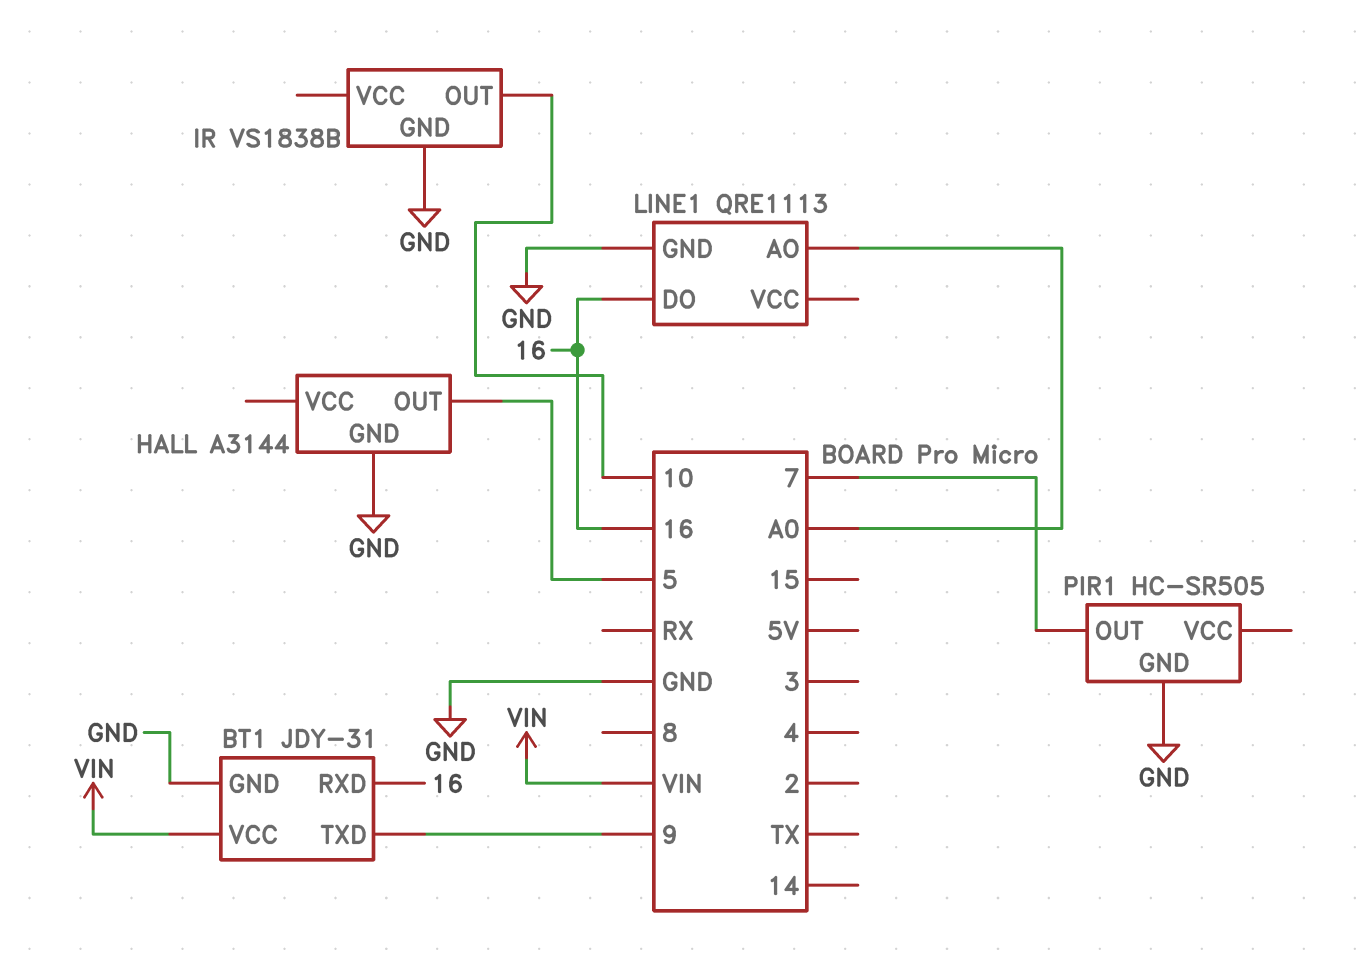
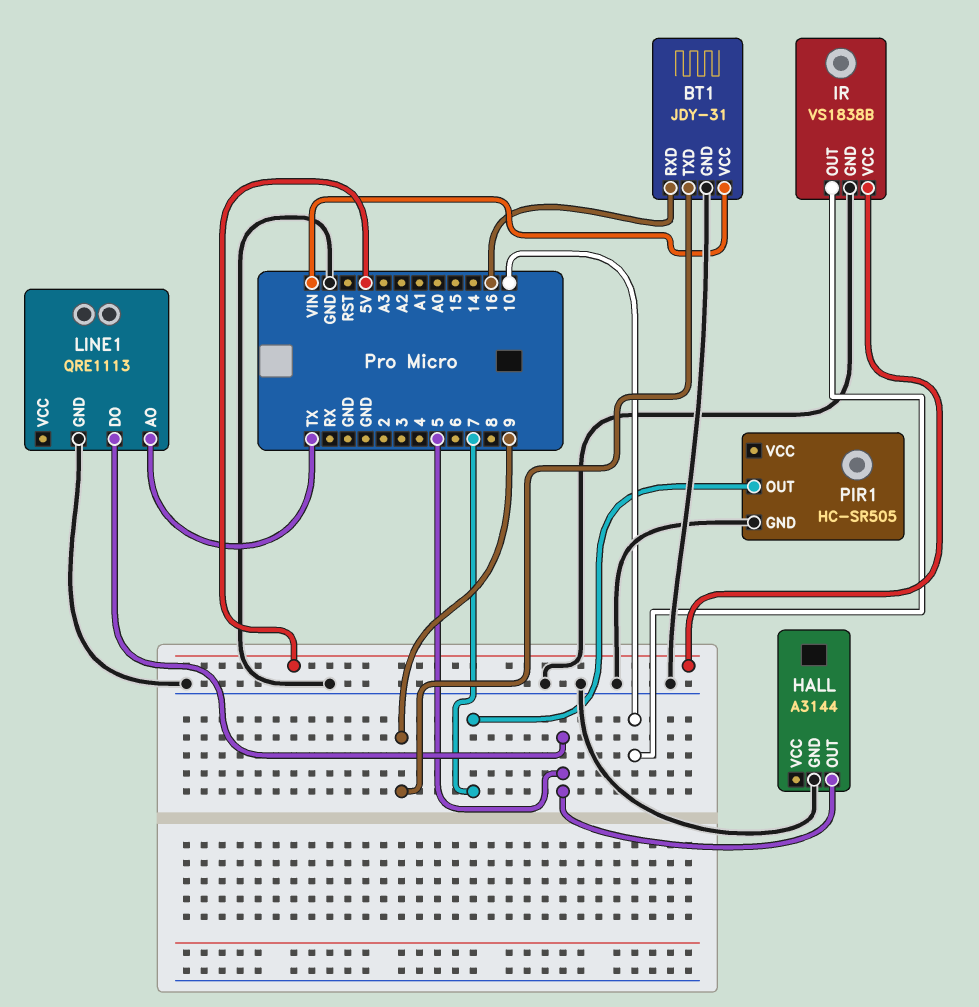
IR pin VCC: none -> 5V
LINE1 pin AO: A0 -> TX
LINE1 pin DO: 16 -> 5

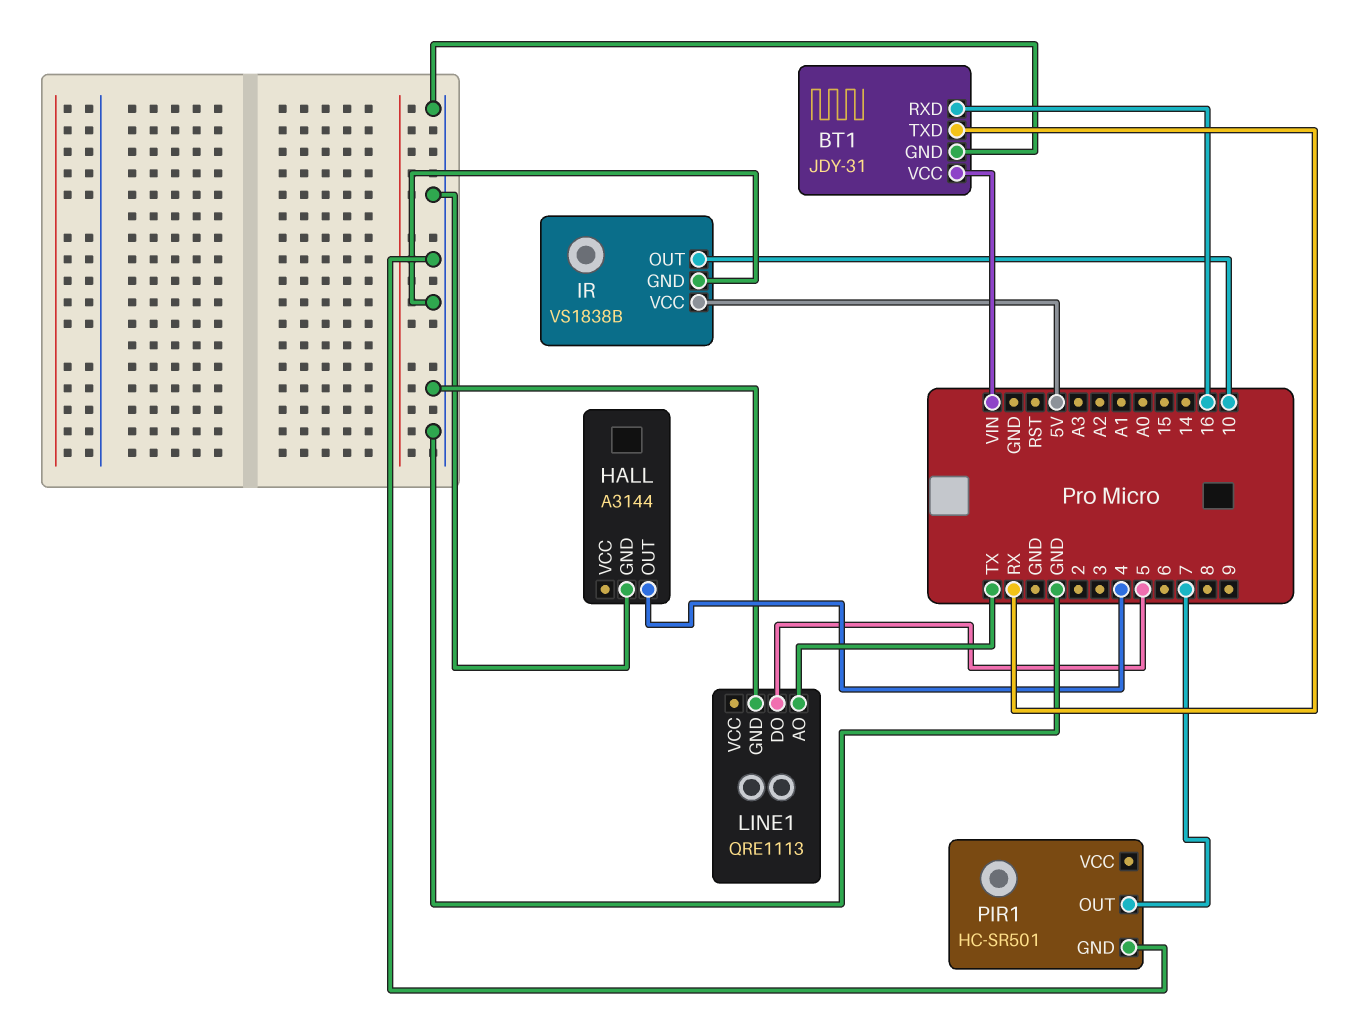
BT1 pin TXD: 9 -> RX
HALL pin OUT: 5 -> 4
PIR1: HC-SR505 -> HC-SR501

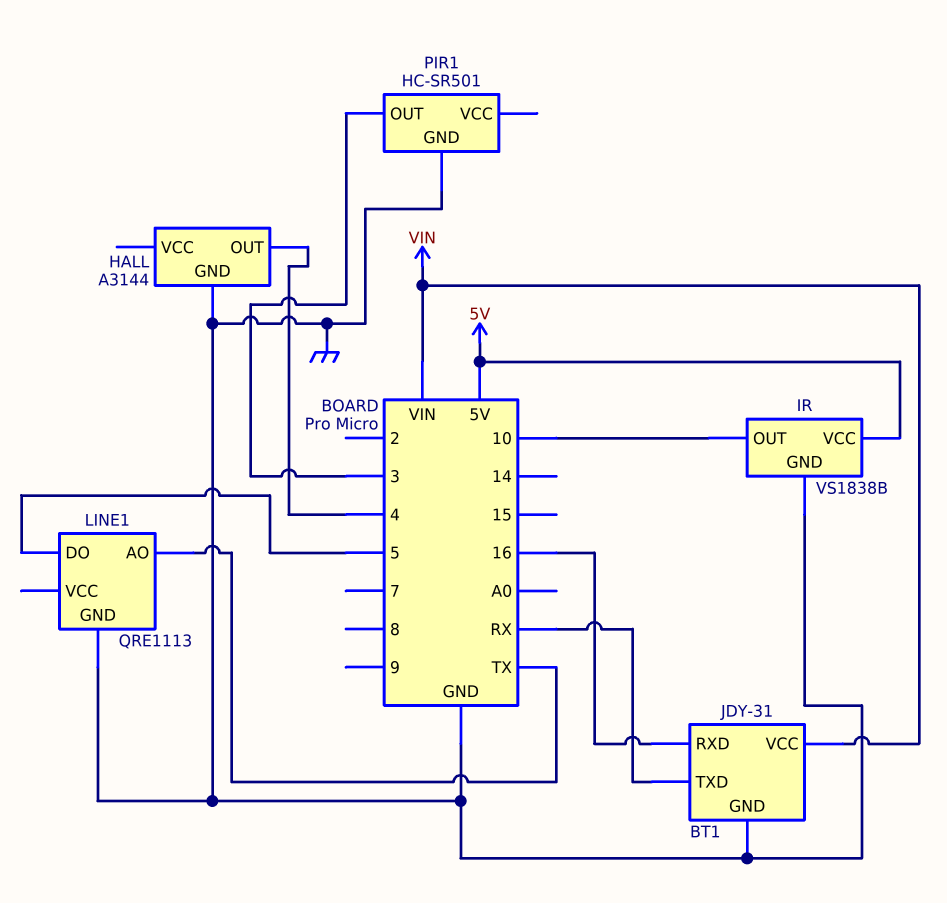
PIR1 pin OUT: 7 -> 3

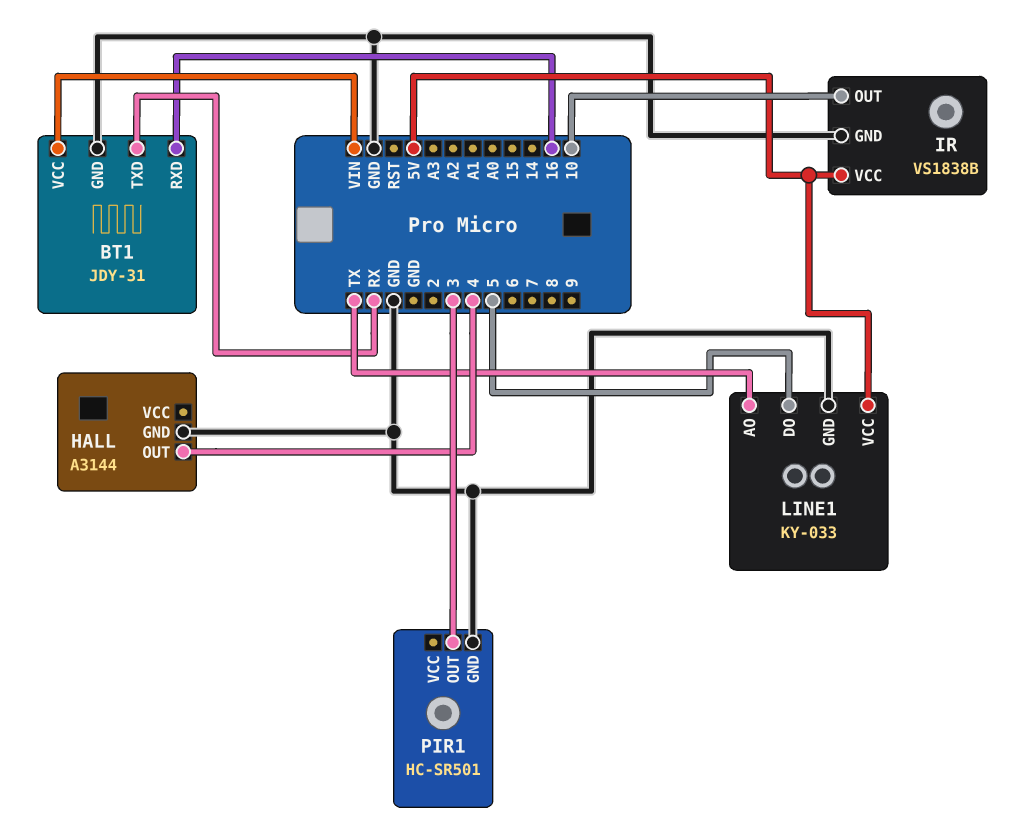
LINE1: QRE1113 -> KY-033
LINE1 pin VCC: none -> 5V

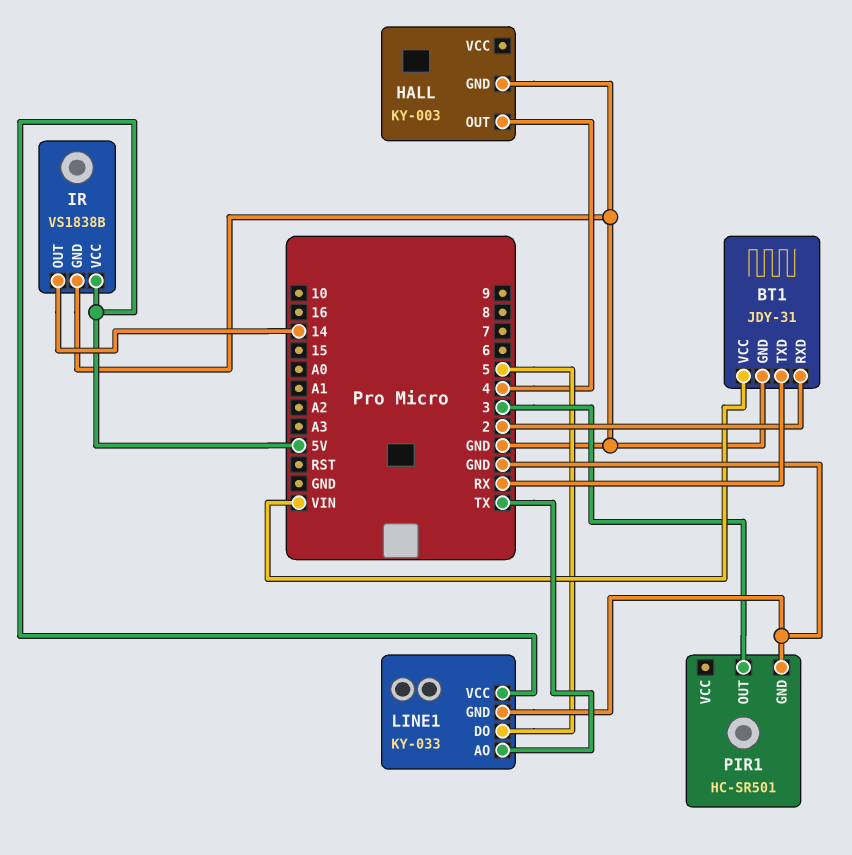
BT1 pin RXD: 16 -> 2
HALL: A3144 -> KY-003
IR pin OUT: 10 -> 14

